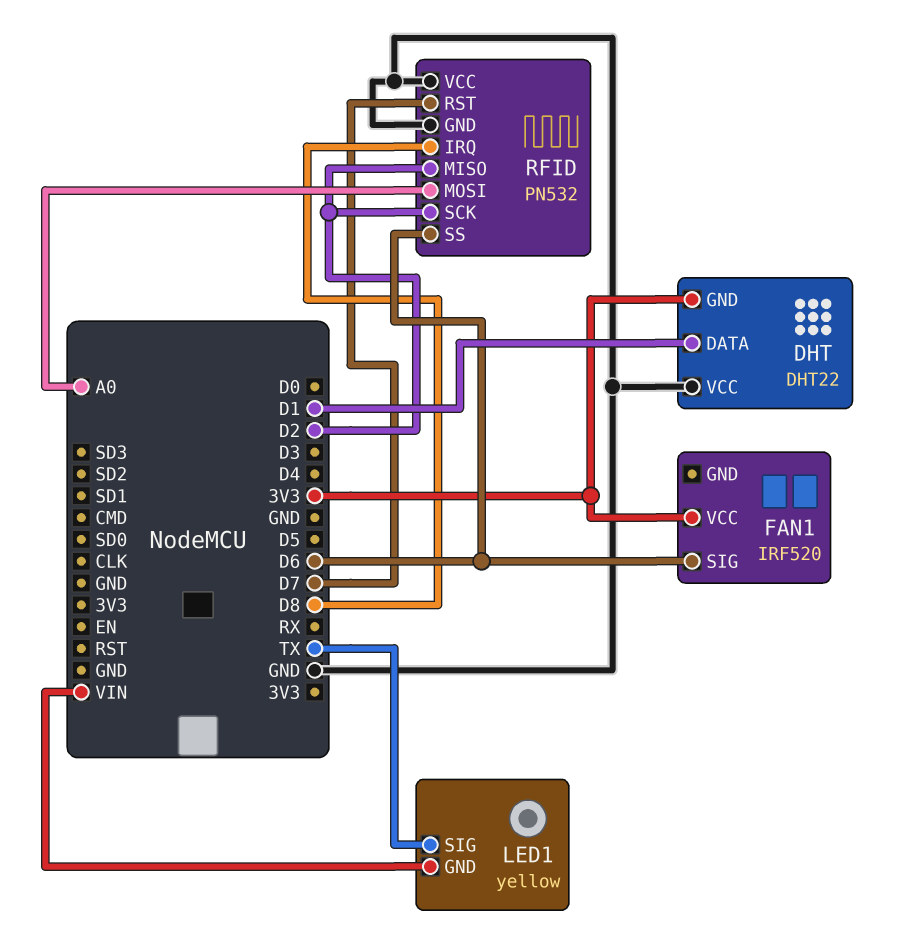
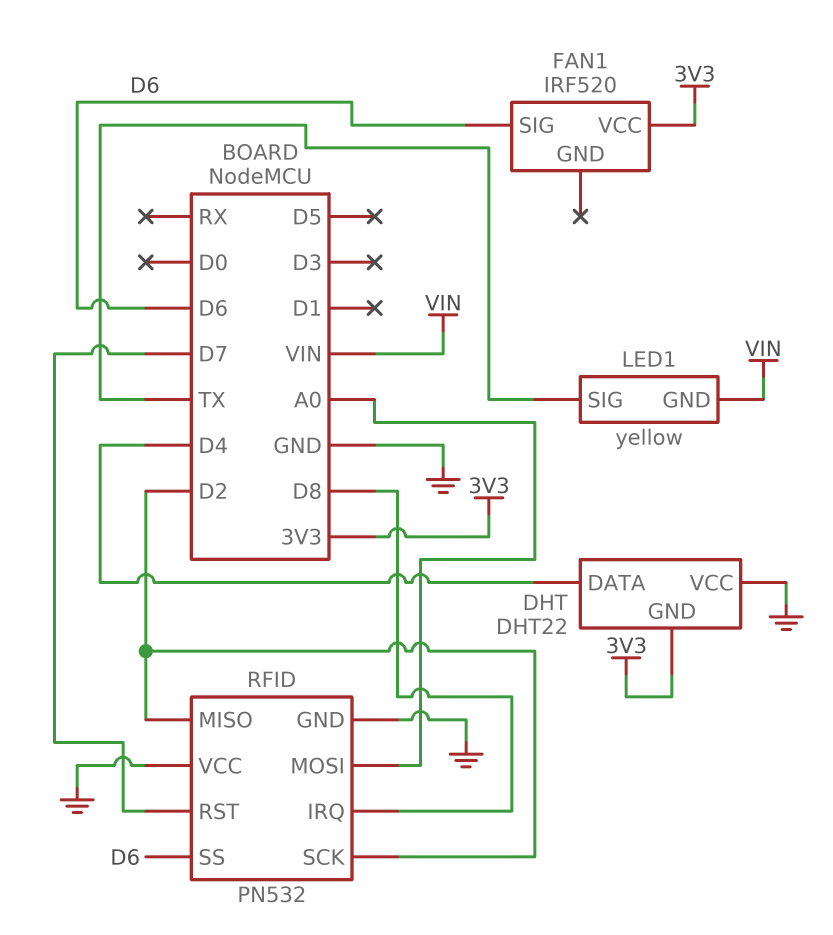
DHT pin DATA: D1 -> D4

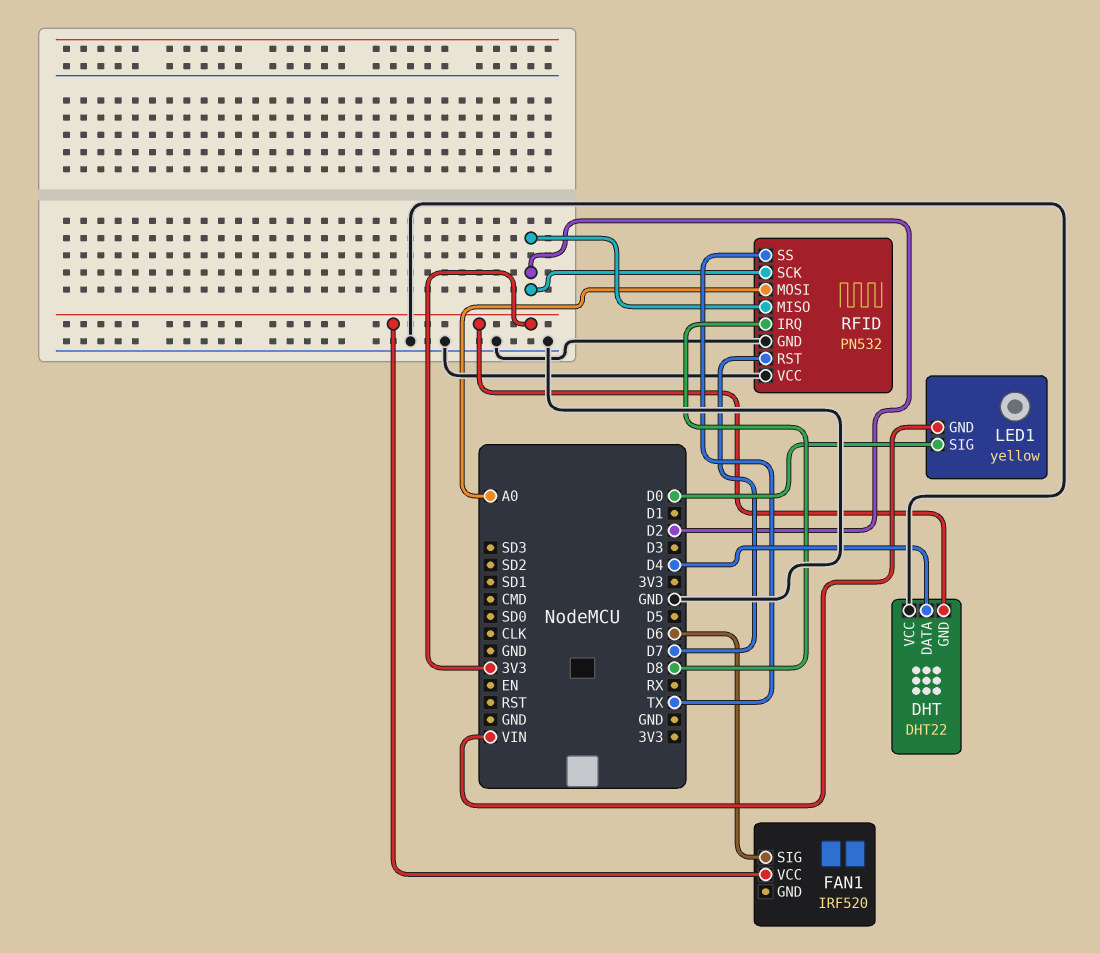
LED1 pin SIG: TX -> D0
RFID pin SS: D6 -> TX

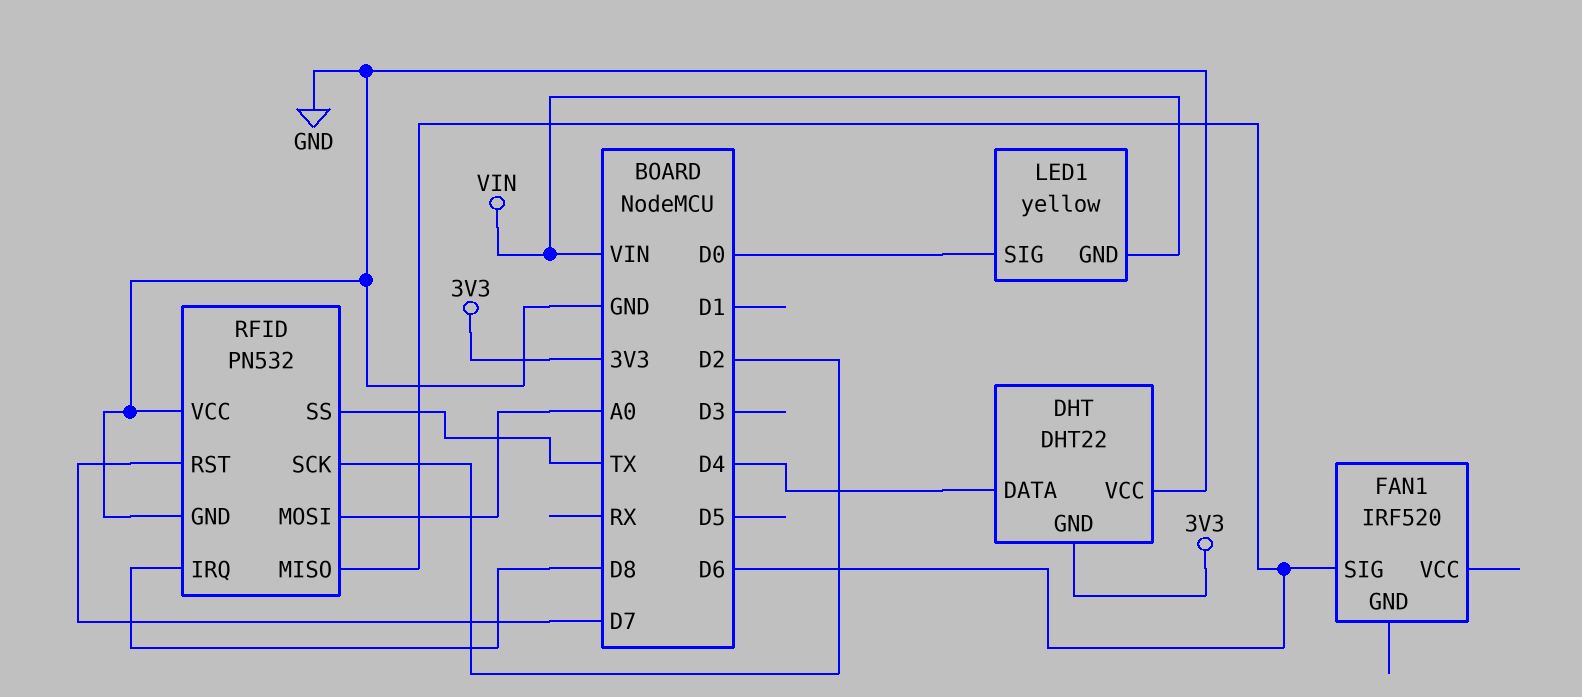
FAN1 pin VCC: 3V3 -> none
RFID pin MISO: D2 -> D6

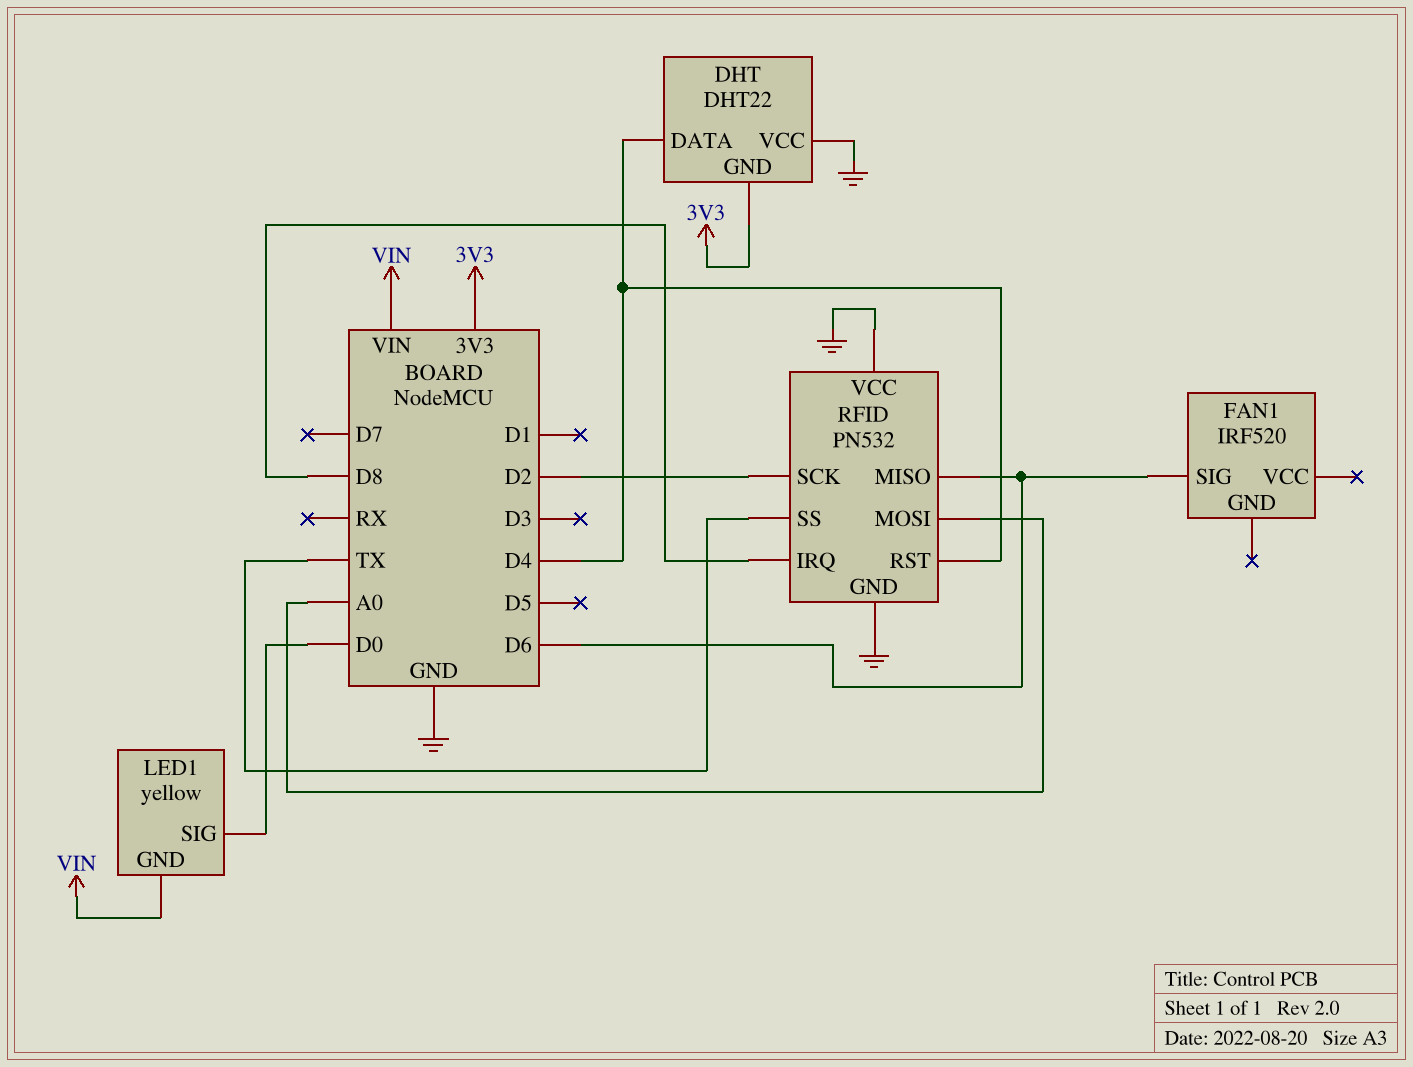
RFID pin RST: D7 -> D4

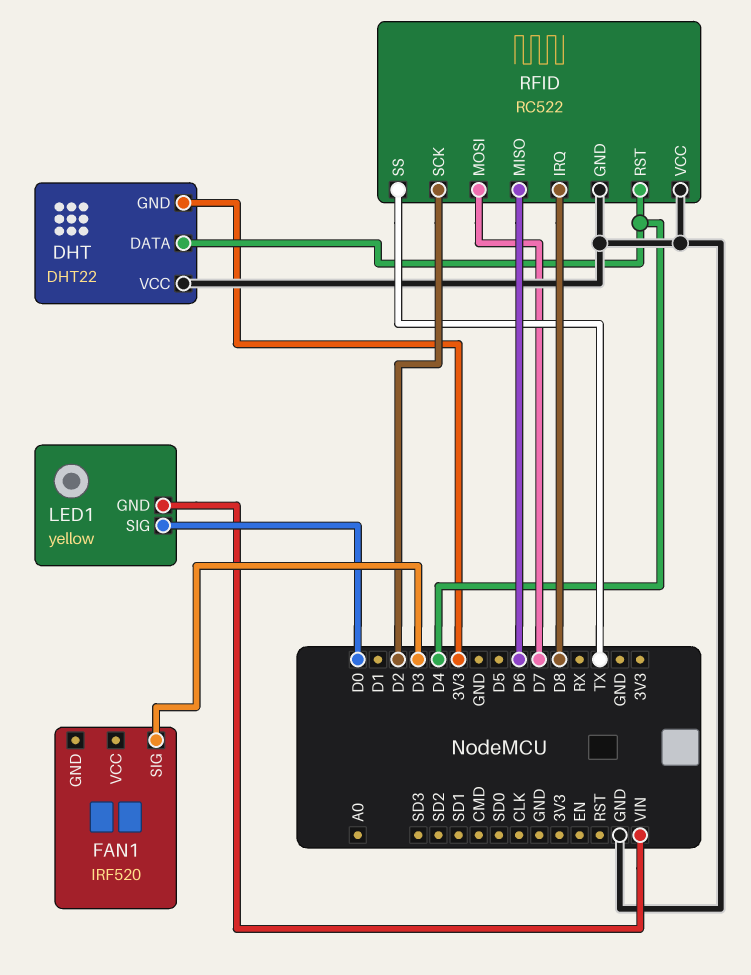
FAN1 pin SIG: D6 -> D3
RFID: PN532 -> RC522
RFID pin MOSI: A0 -> D7

